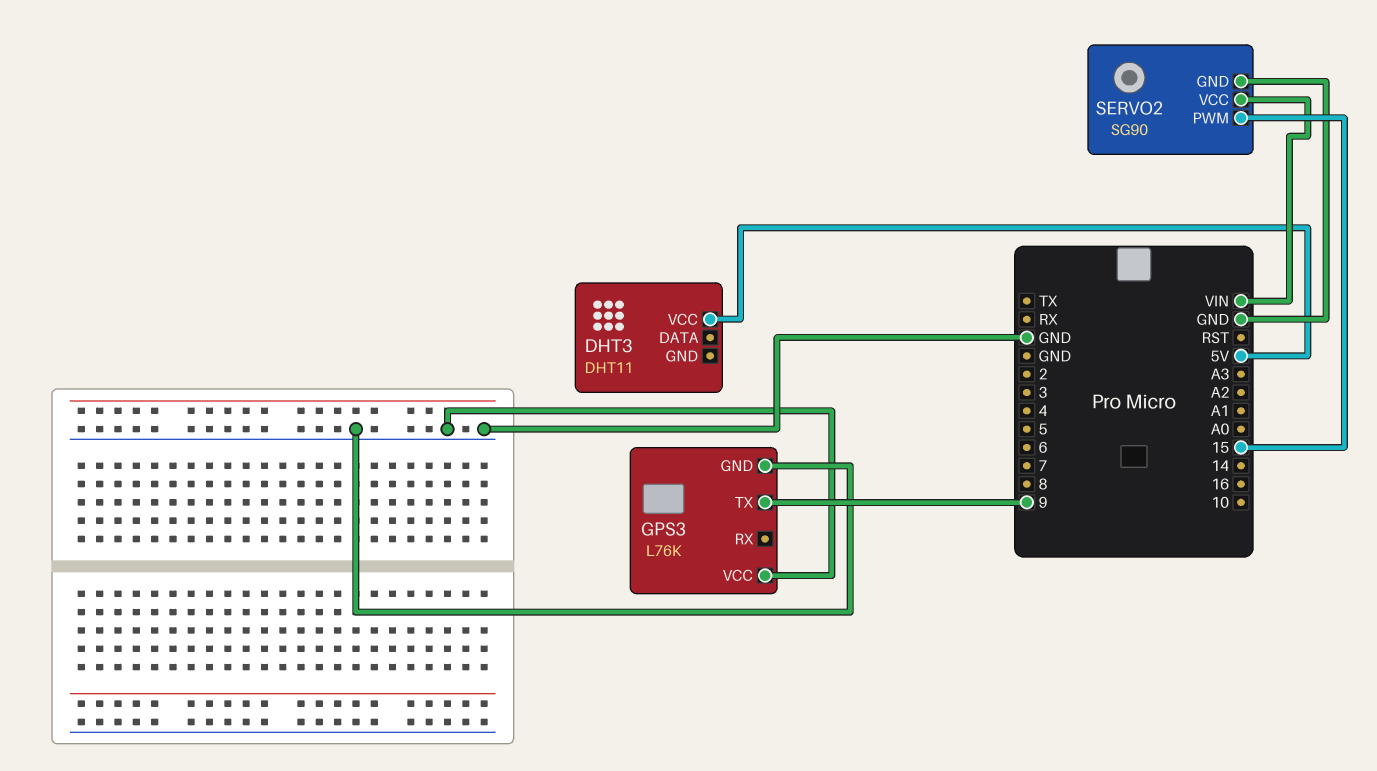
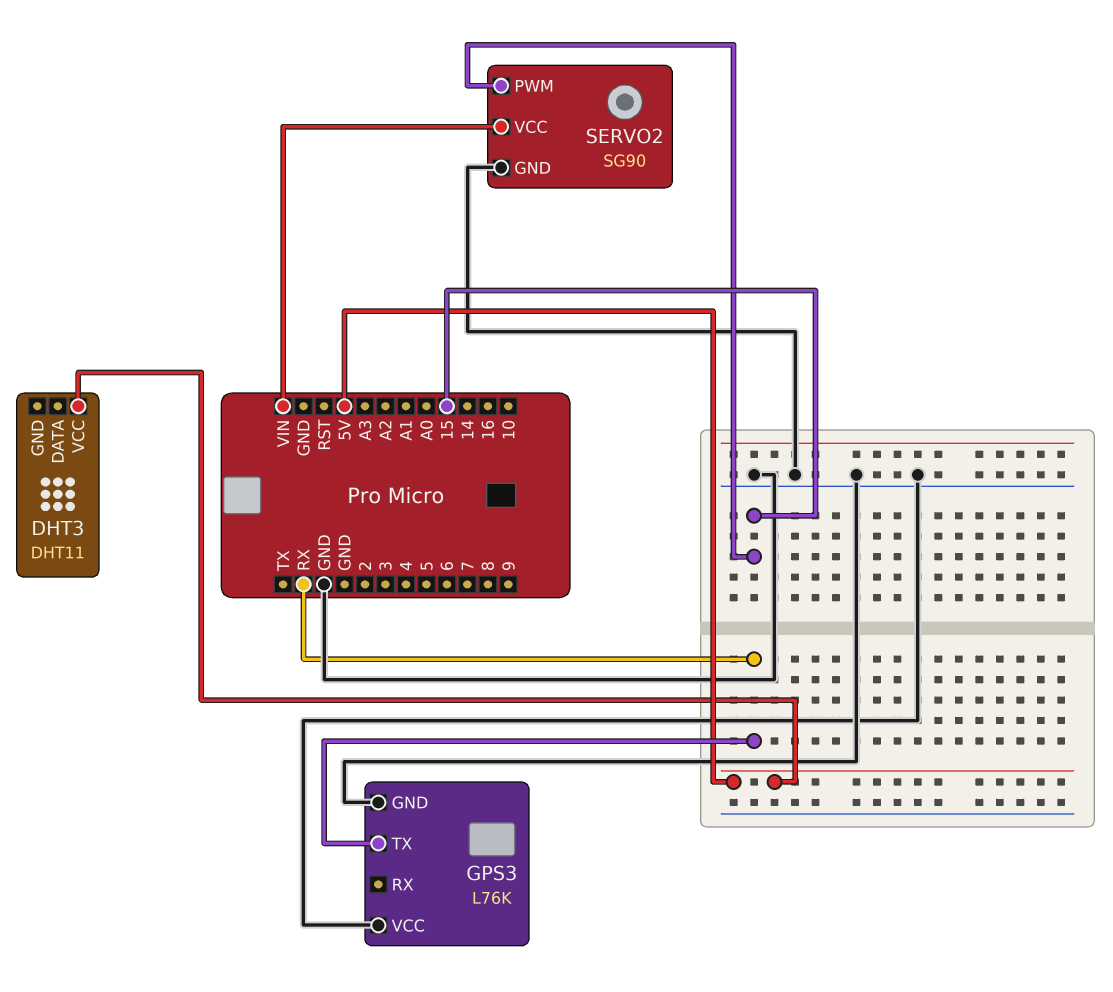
GPS3 pin TX: 9 -> RX

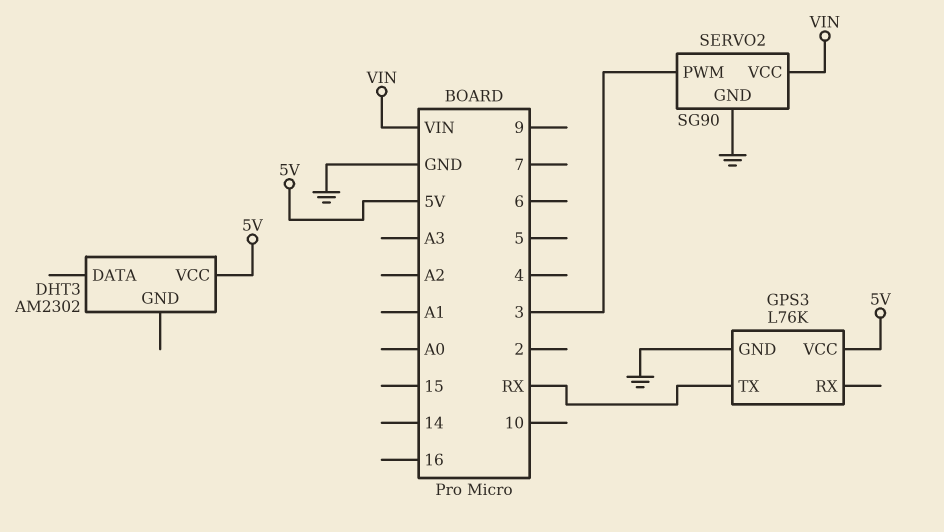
DHT3: DHT11 -> AM2302
GPS3 pin VCC: GND -> 5V
SERVO2 pin PWM: 15 -> 3

